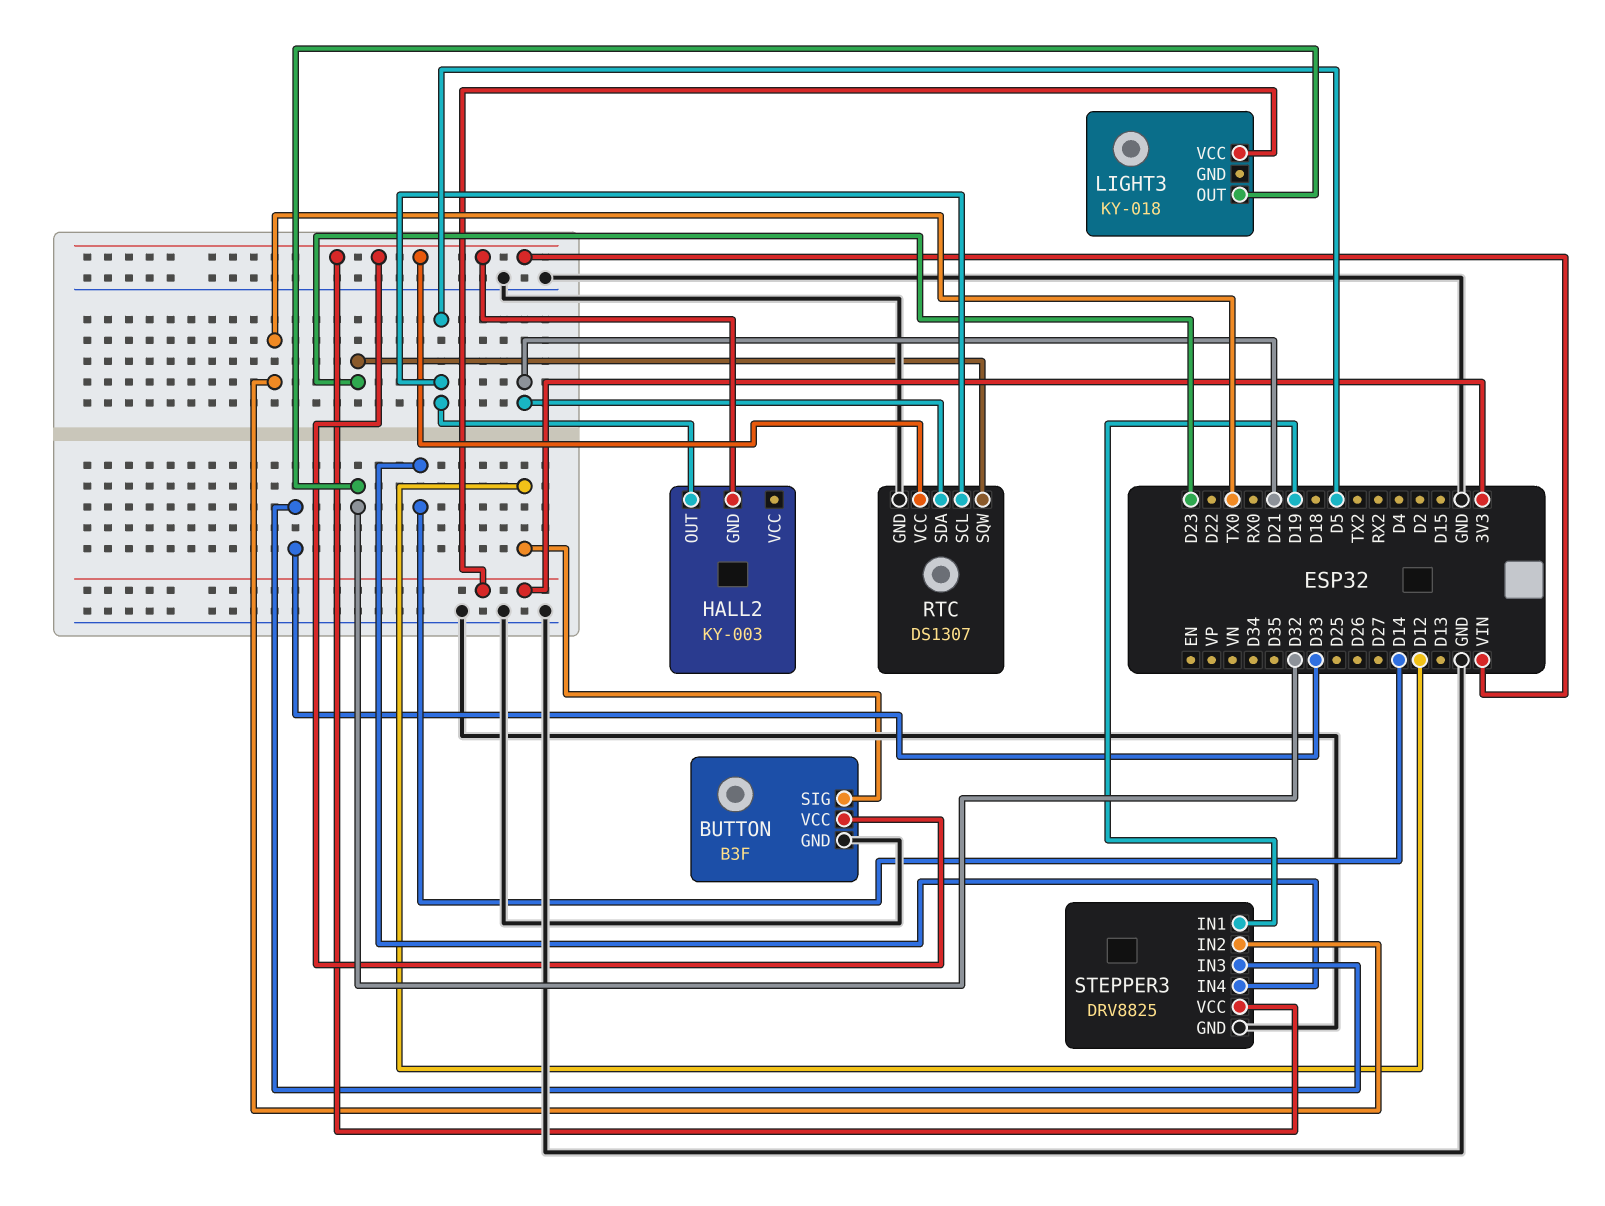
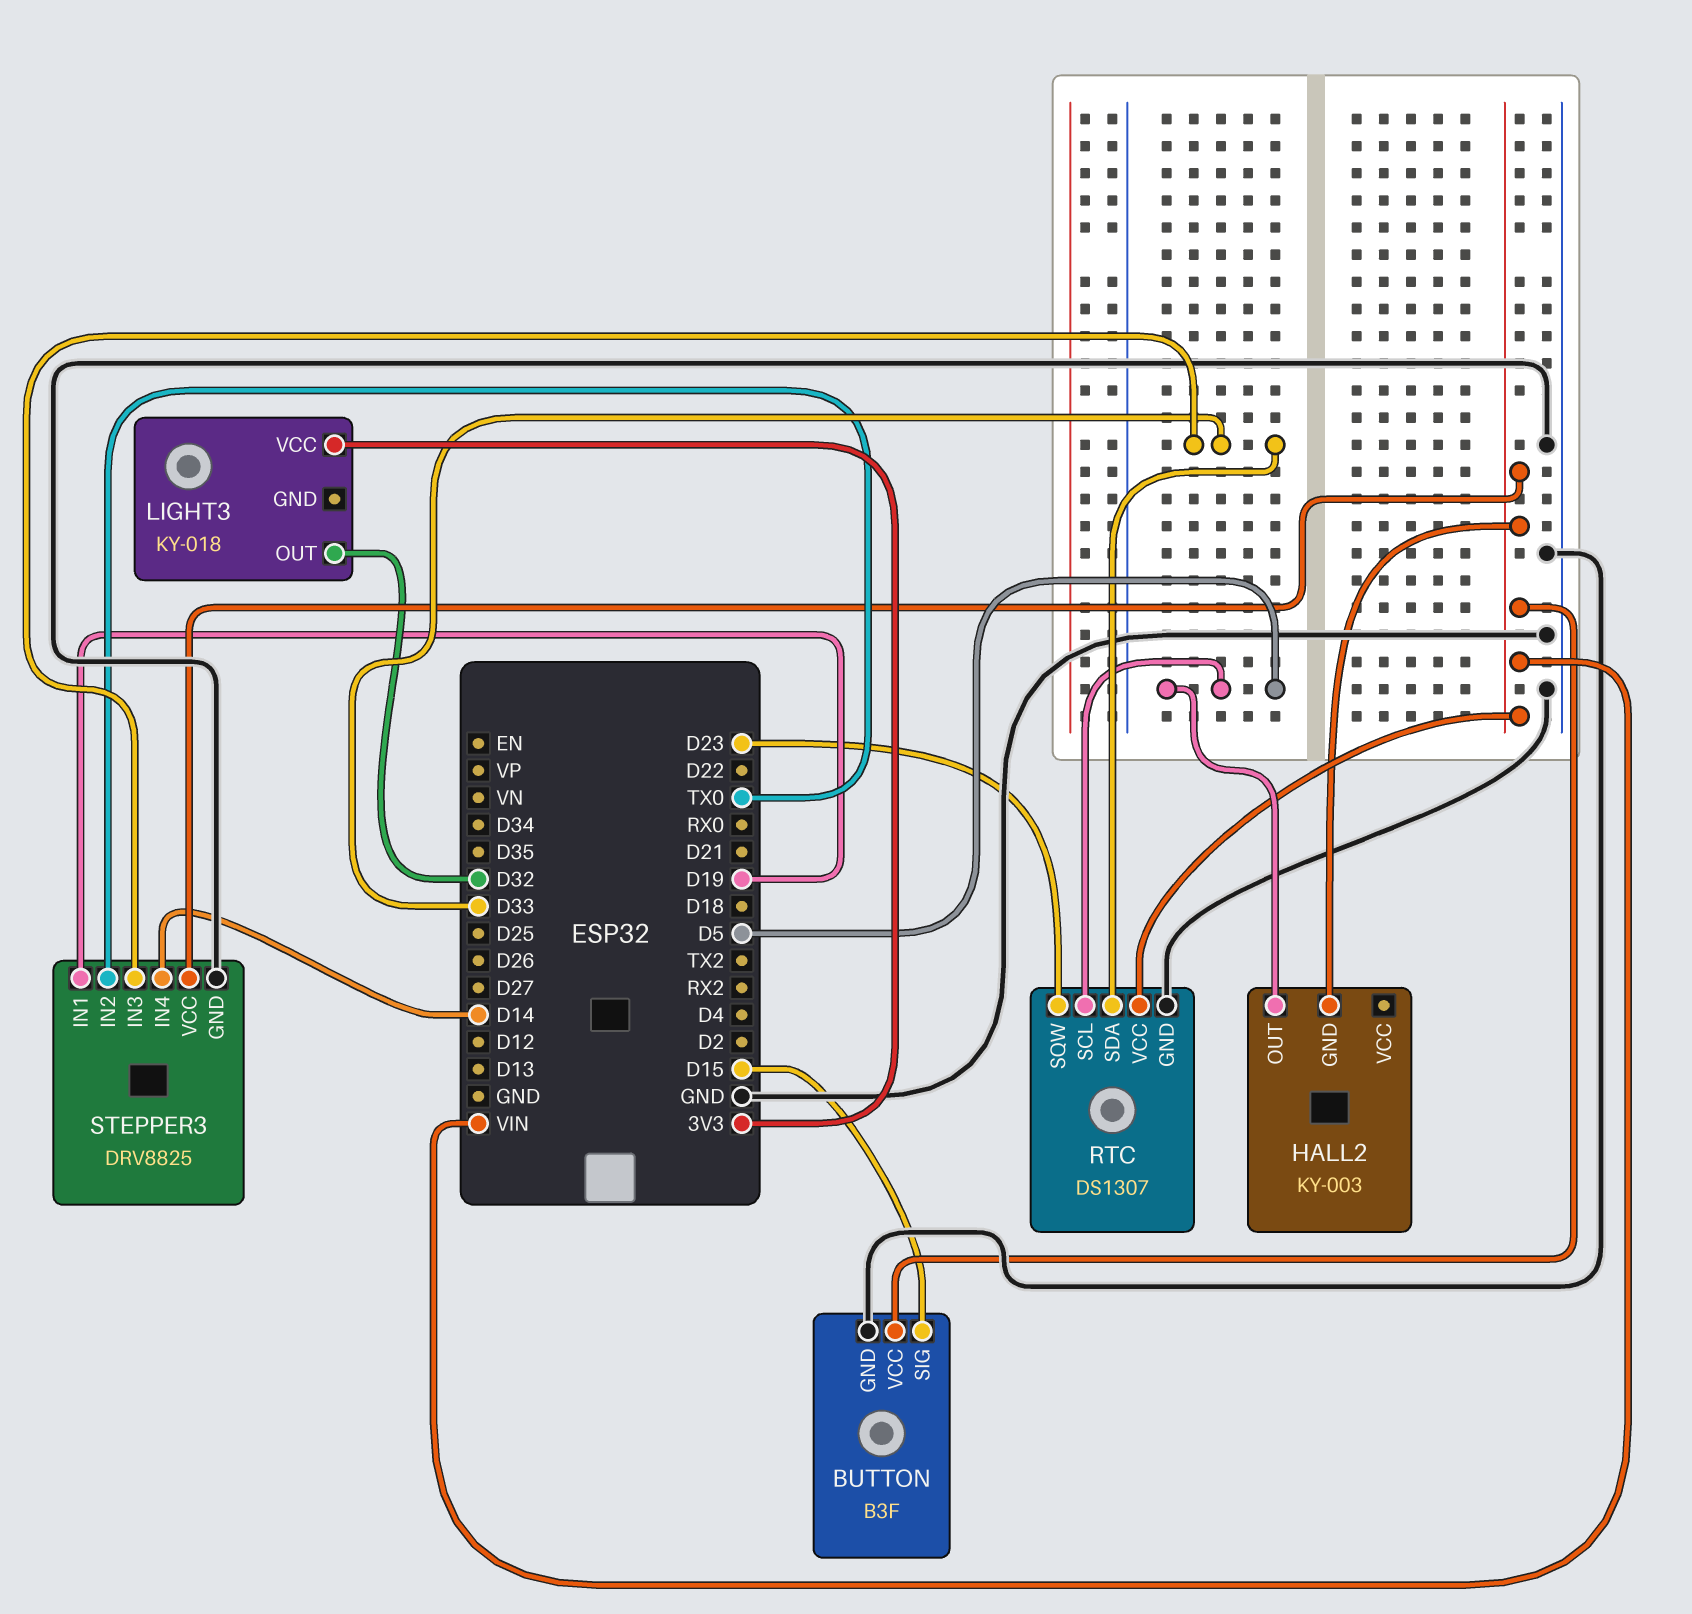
BUTTON pin SIG: D12 -> D15
RTC pin SDA: D21 -> D33

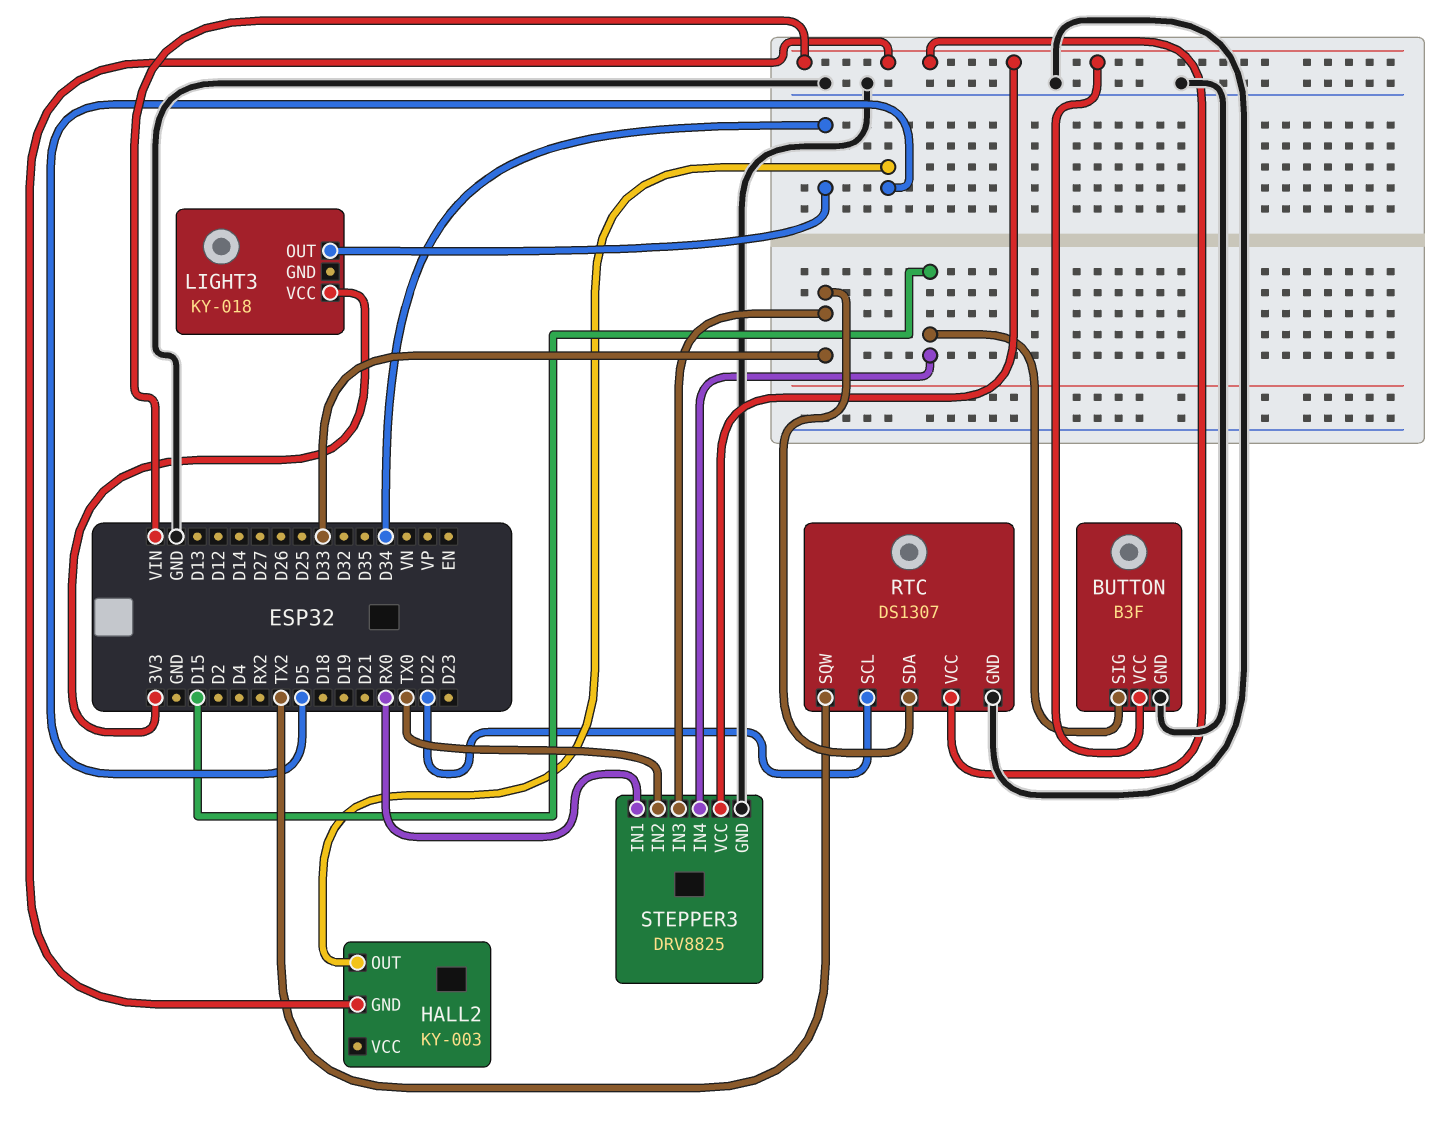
LIGHT3 pin OUT: D32 -> D34
RTC pin SCL: D5 -> D22
RTC pin SQW: D23 -> TX2
STEPPER3 pin IN1: D19 -> RX0
STEPPER3 pin IN4: D14 -> D15

